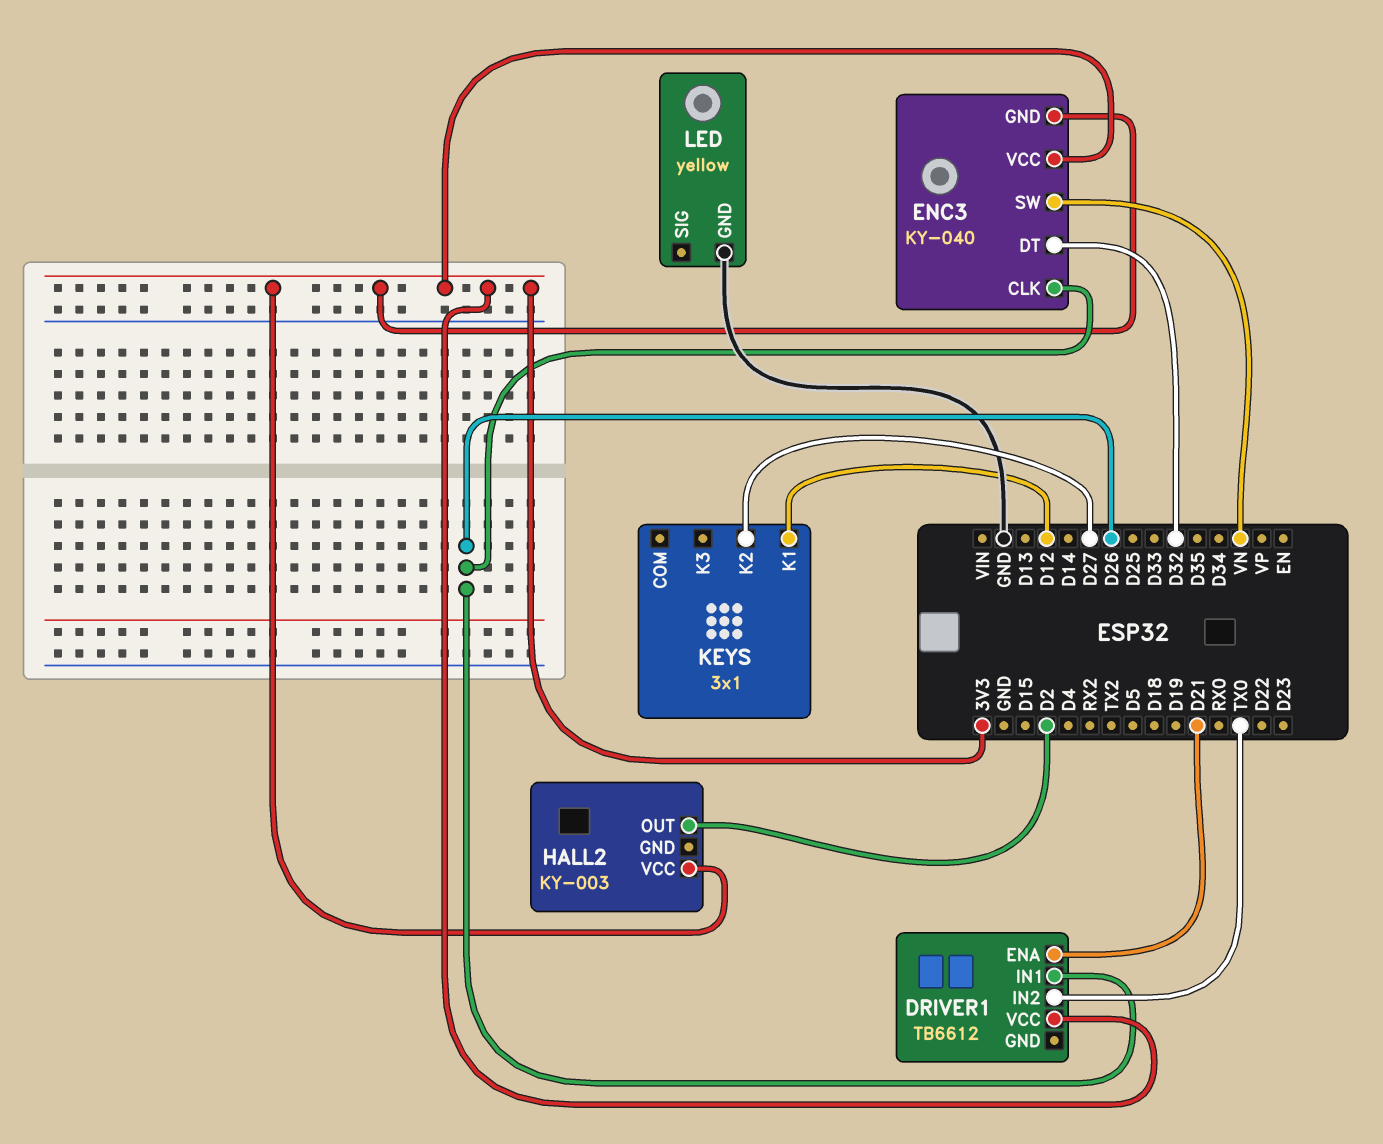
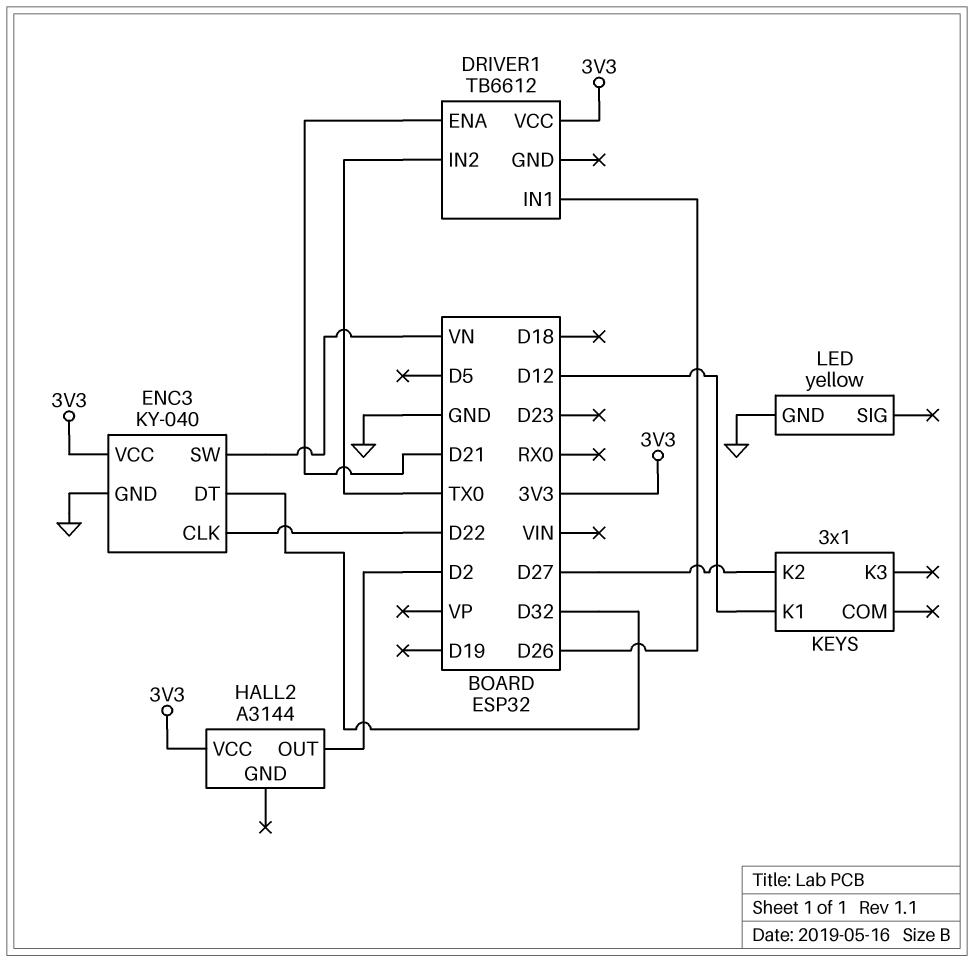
ENC3 pin CLK: D26 -> D22
ENC3 pin GND: 3V3 -> GND
HALL2: KY-003 -> A3144

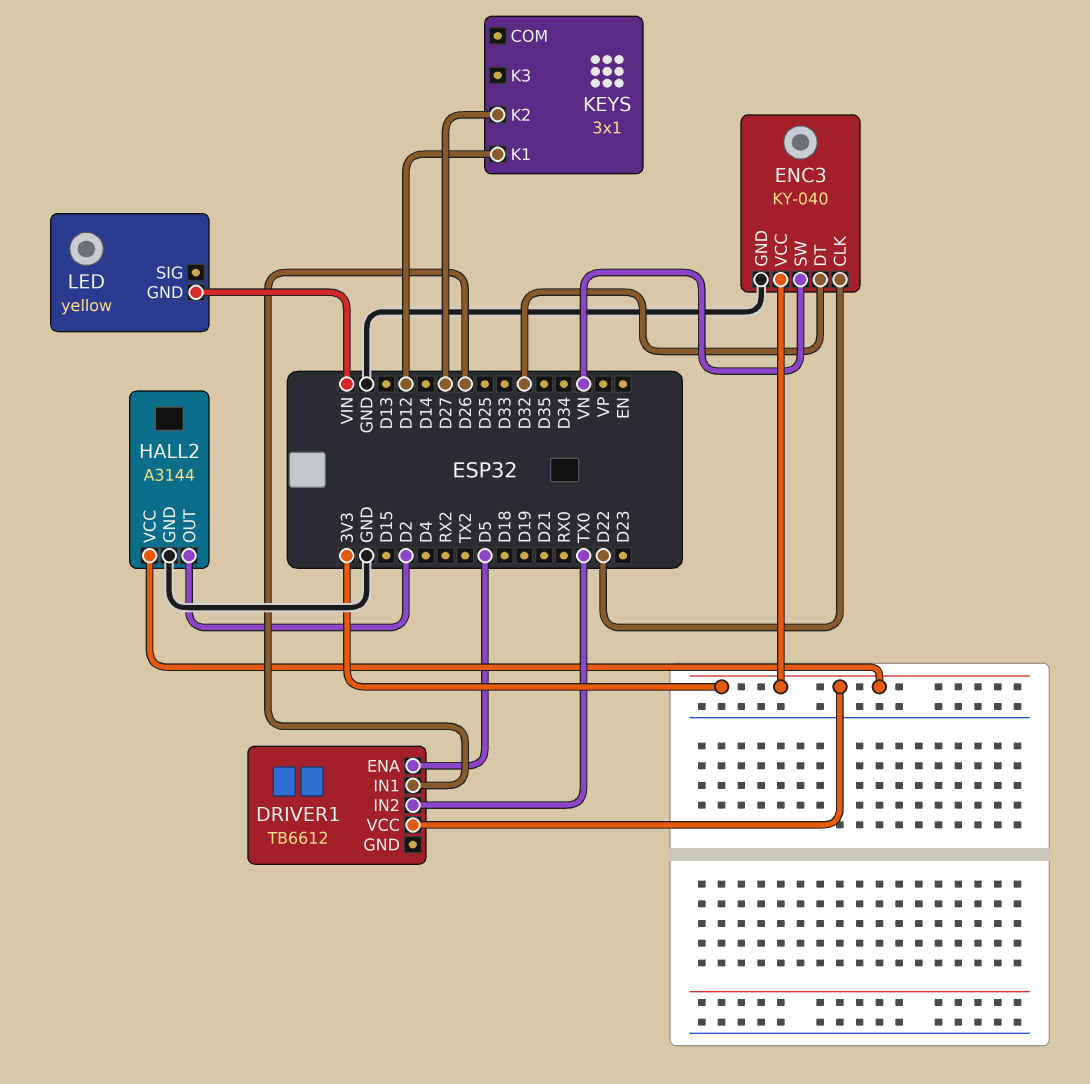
DRIVER1 pin ENA: D21 -> D5
HALL2 pin GND: none -> GND
LED pin GND: GND -> VIN

